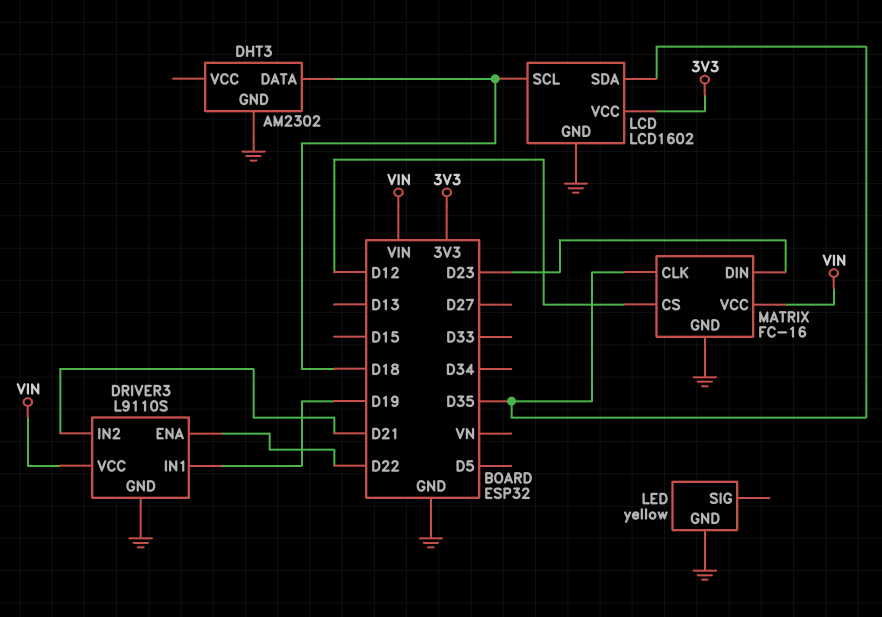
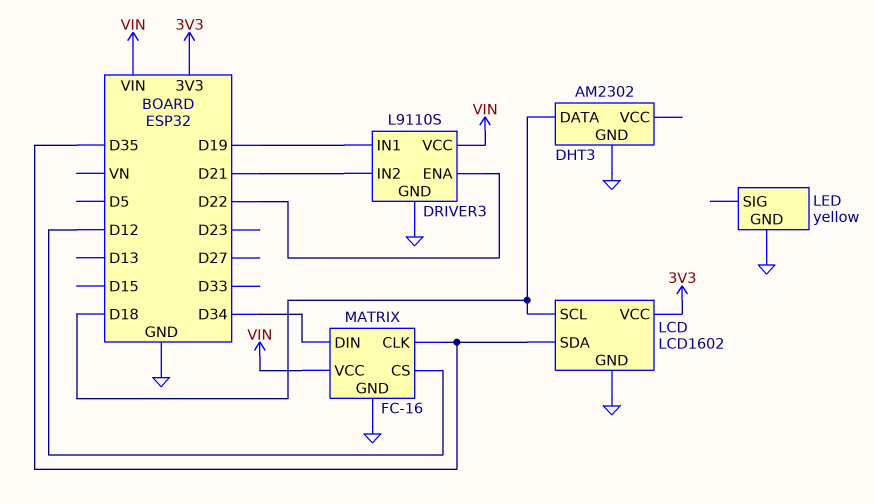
MATRIX pin DIN: D23 -> D34

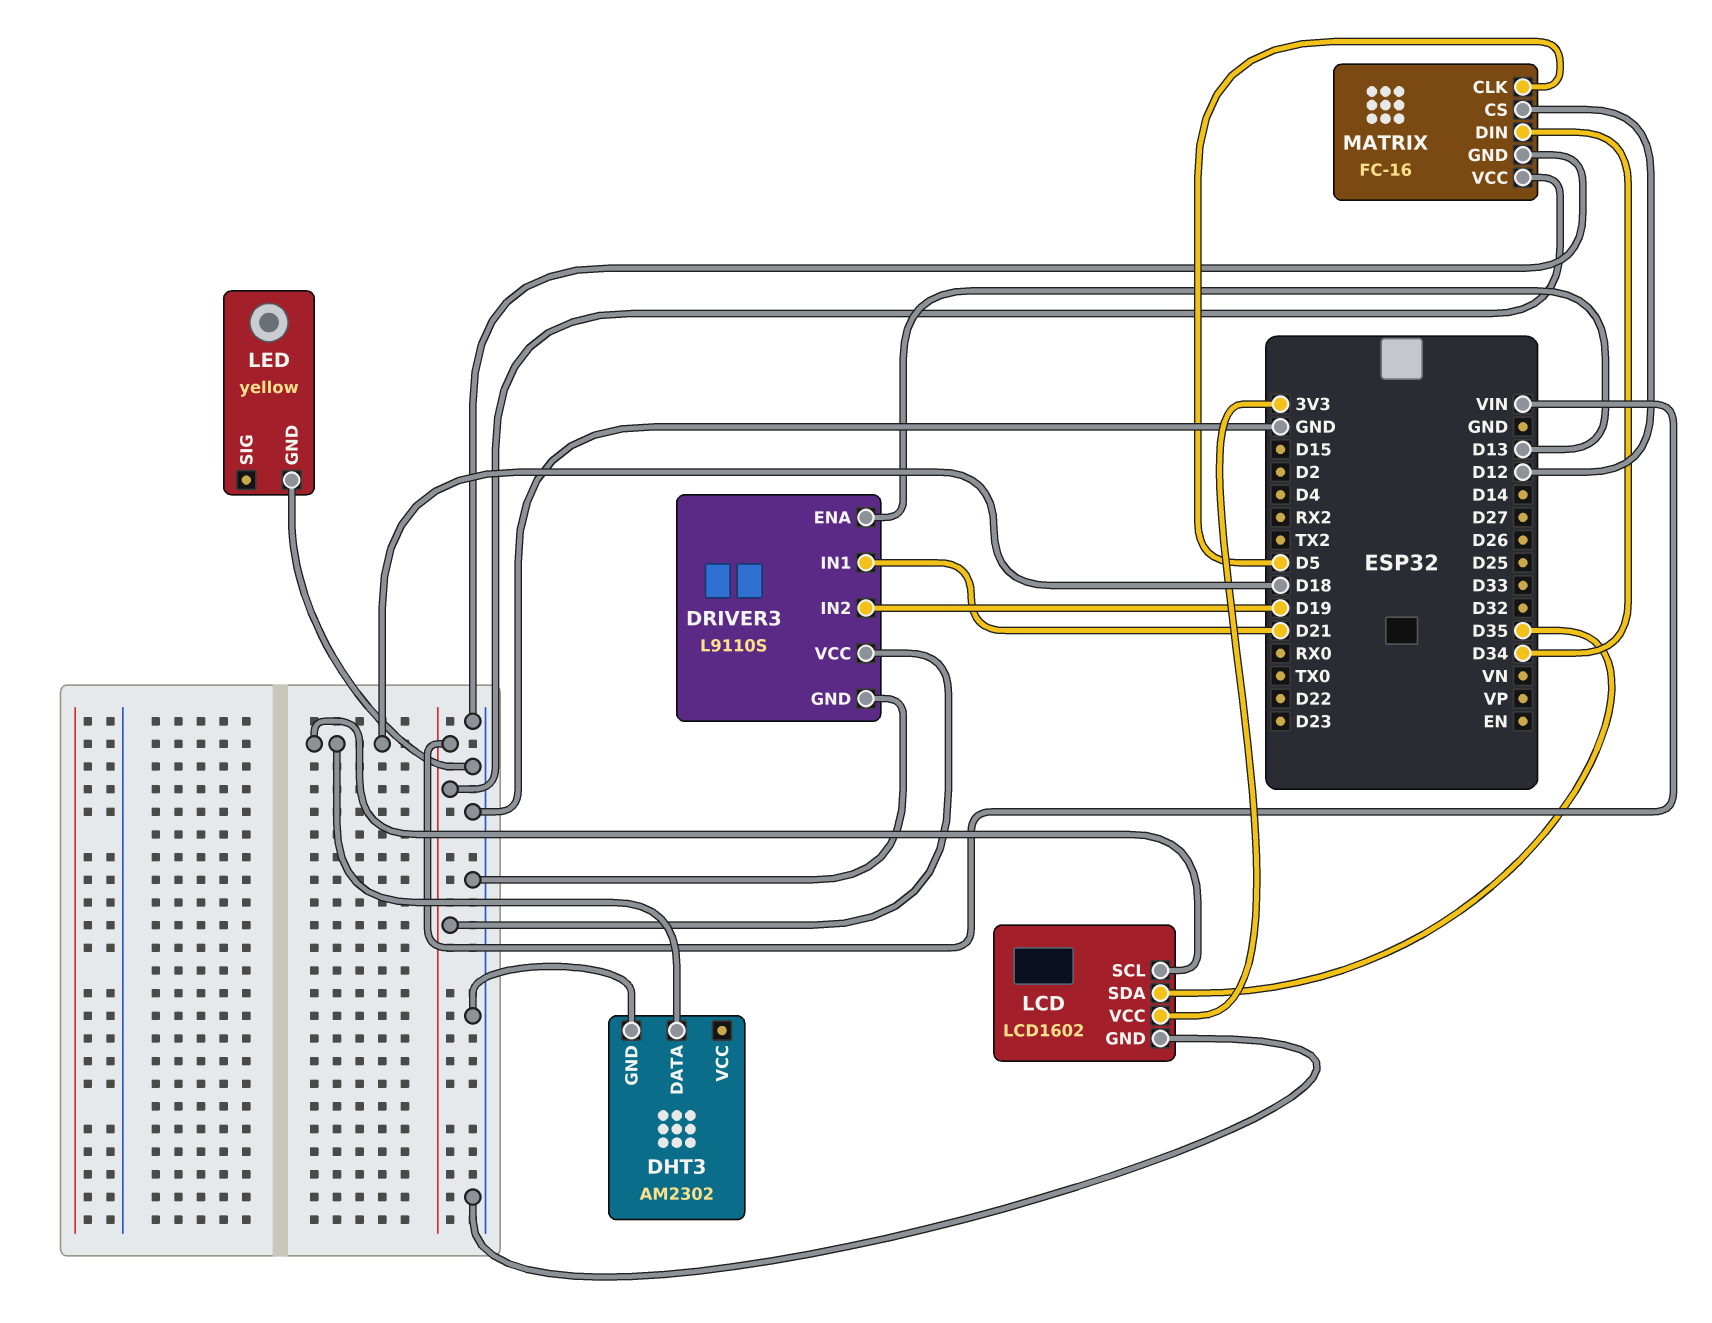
DRIVER3 pin ENA: D22 -> D13
DRIVER3 pin IN1: D19 -> D21
DRIVER3 pin IN2: D21 -> D19
MATRIX pin CLK: D35 -> D5

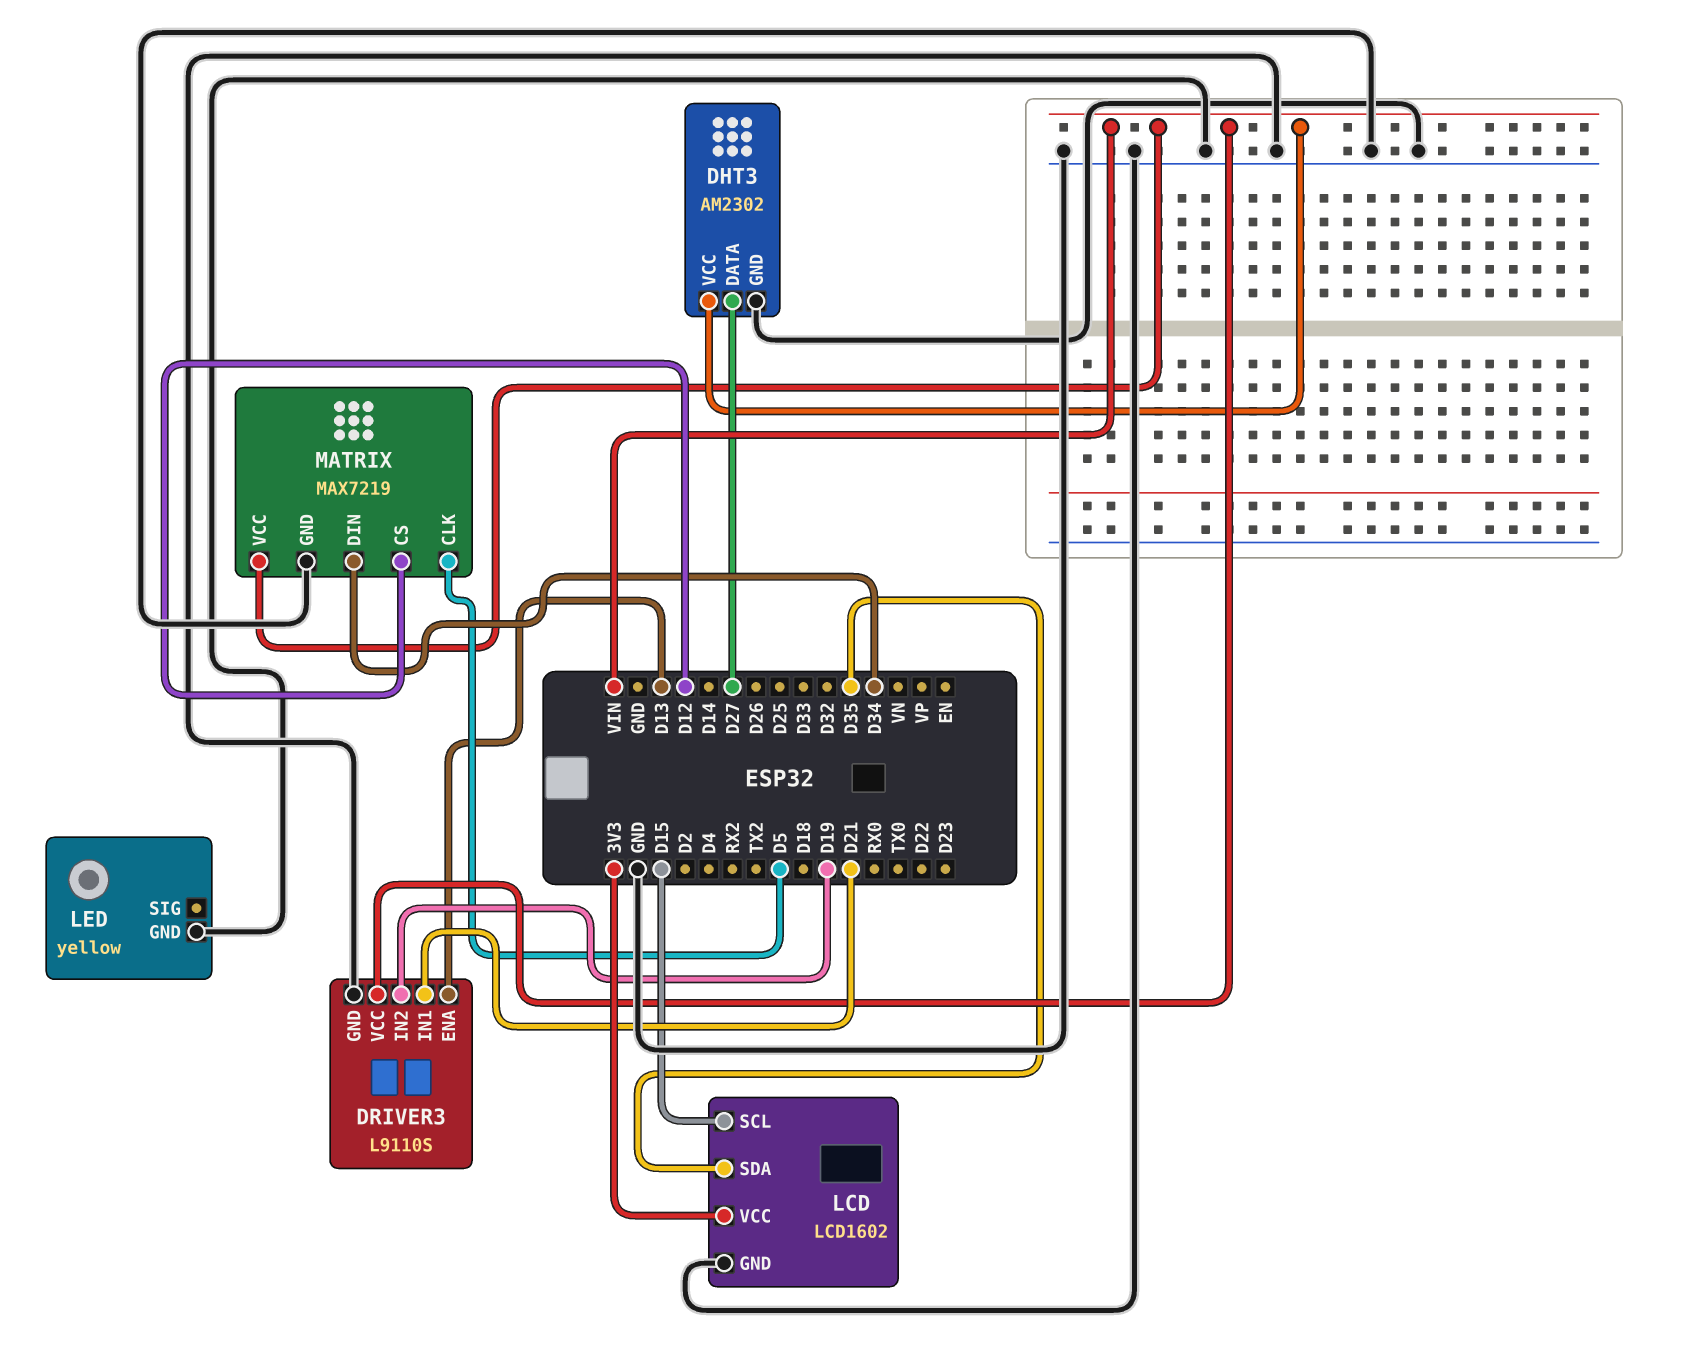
DHT3 pin DATA: D18 -> D27
DHT3 pin VCC: none -> VIN
LCD pin SCL: D18 -> D15
MATRIX: FC-16 -> MAX7219

